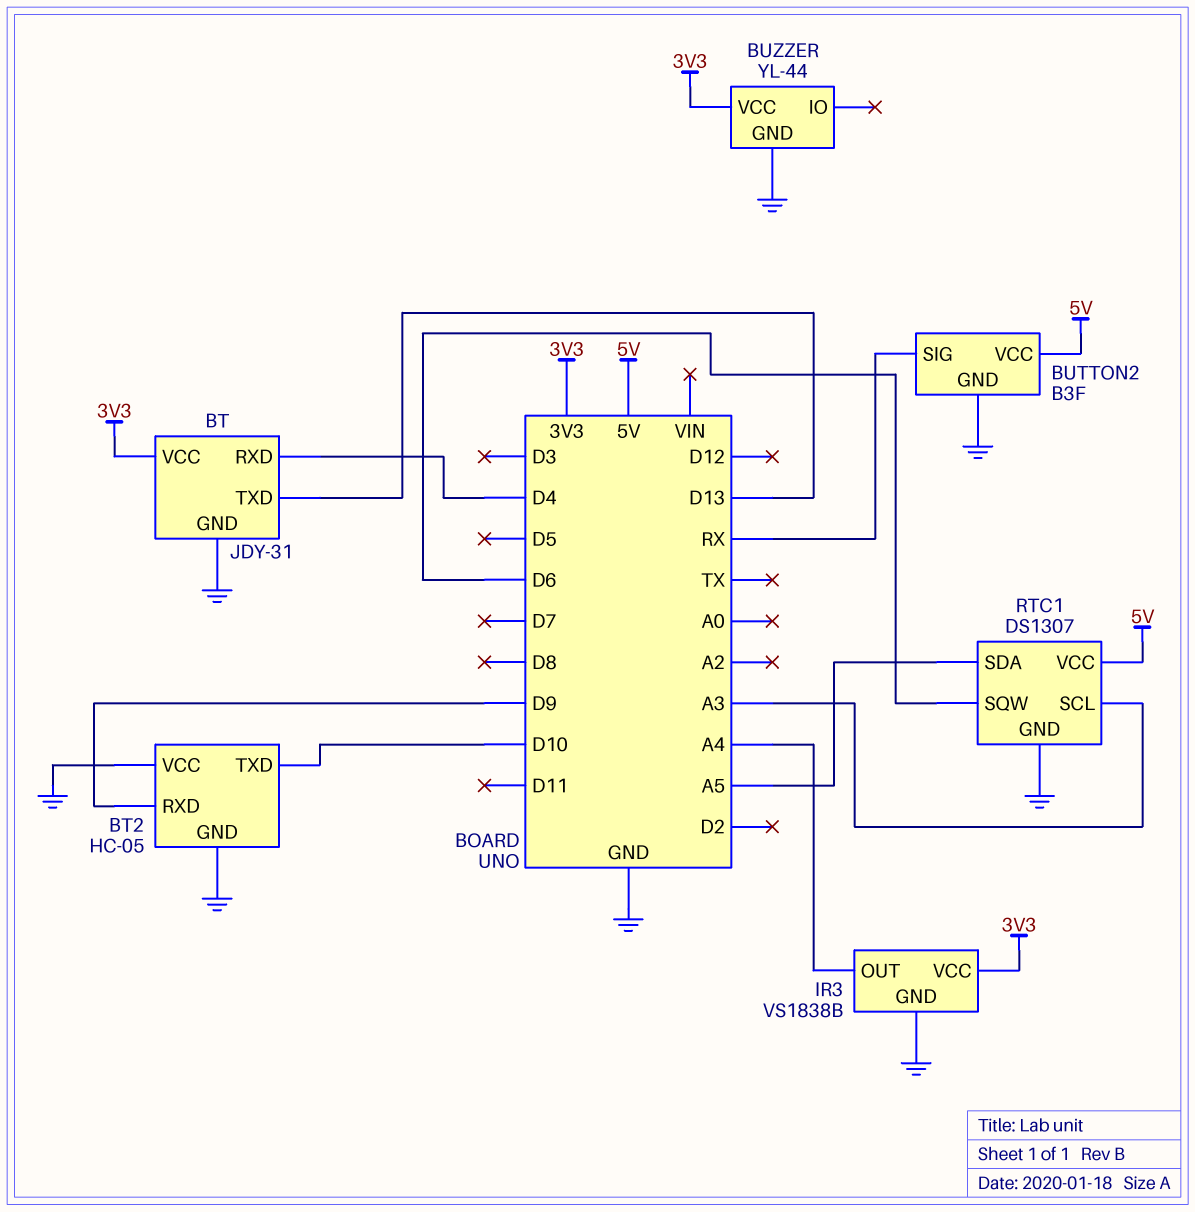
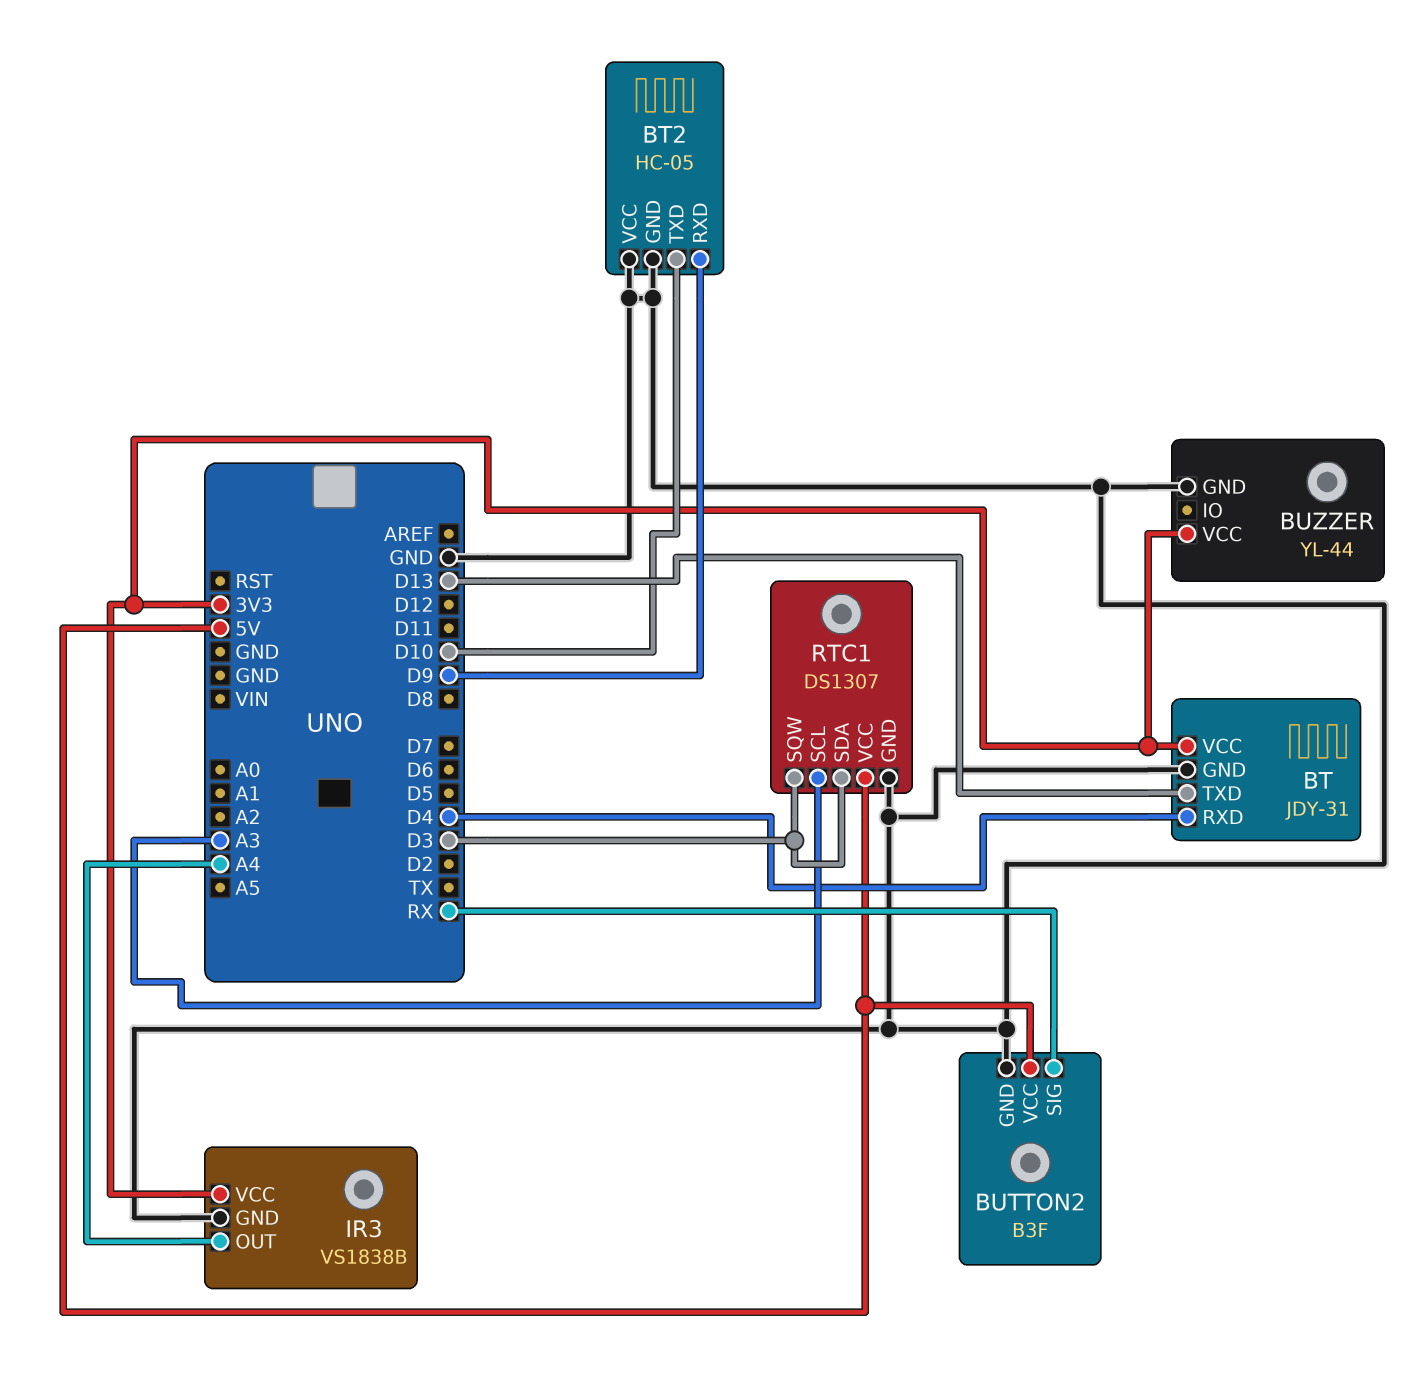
RTC1 pin SDA: A5 -> D3
RTC1 pin SQW: D6 -> D3

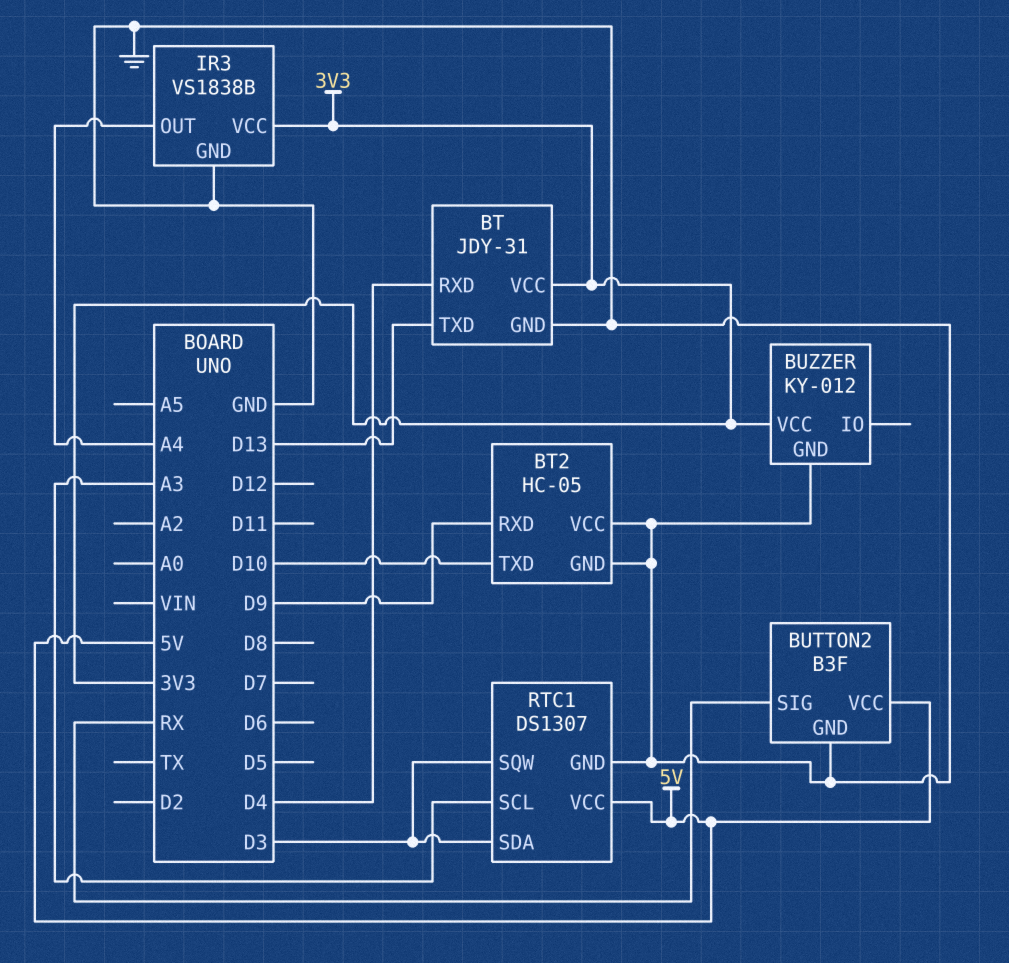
BUZZER: YL-44 -> KY-012

